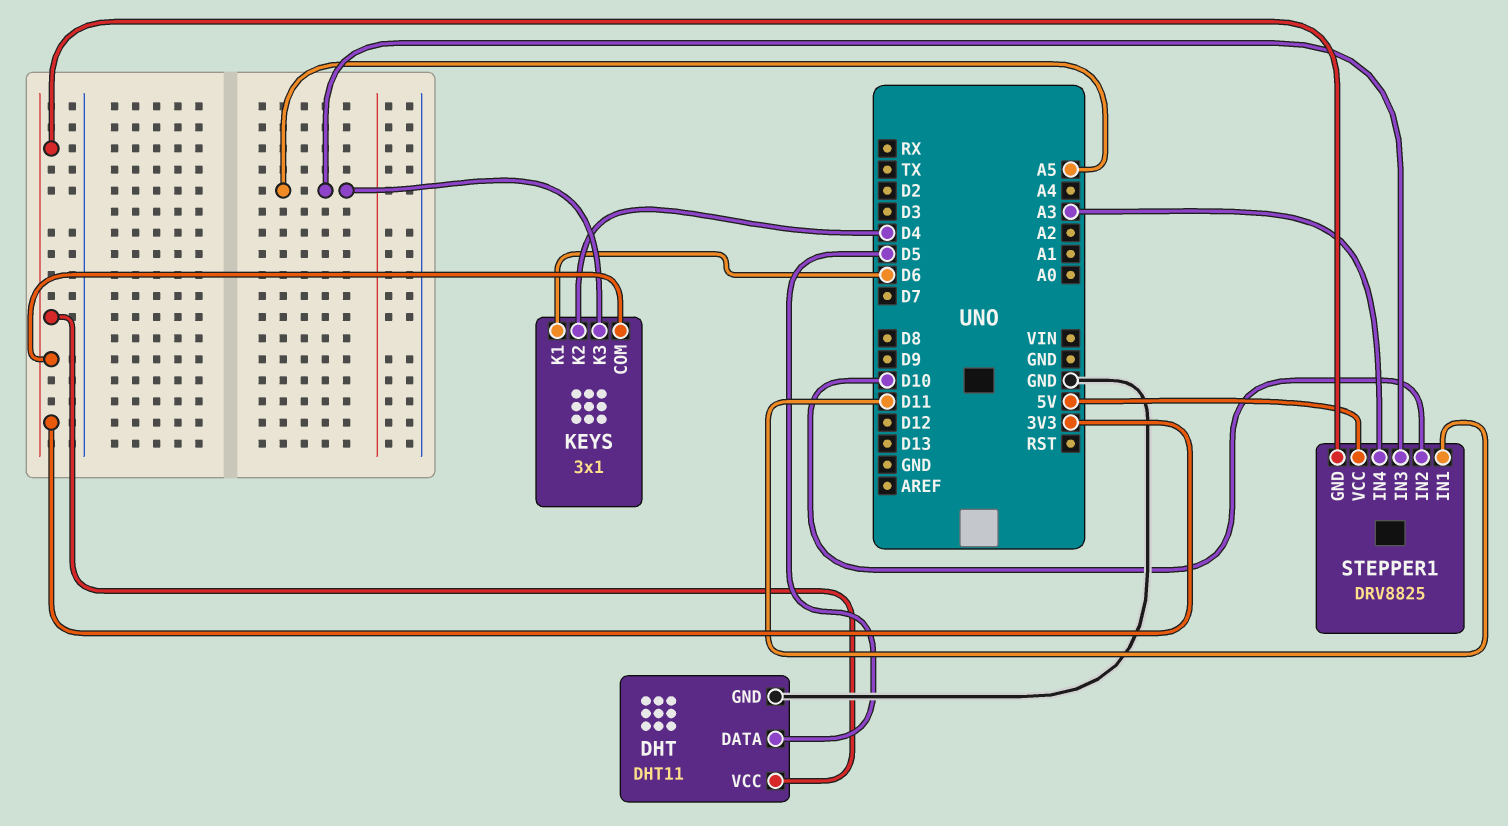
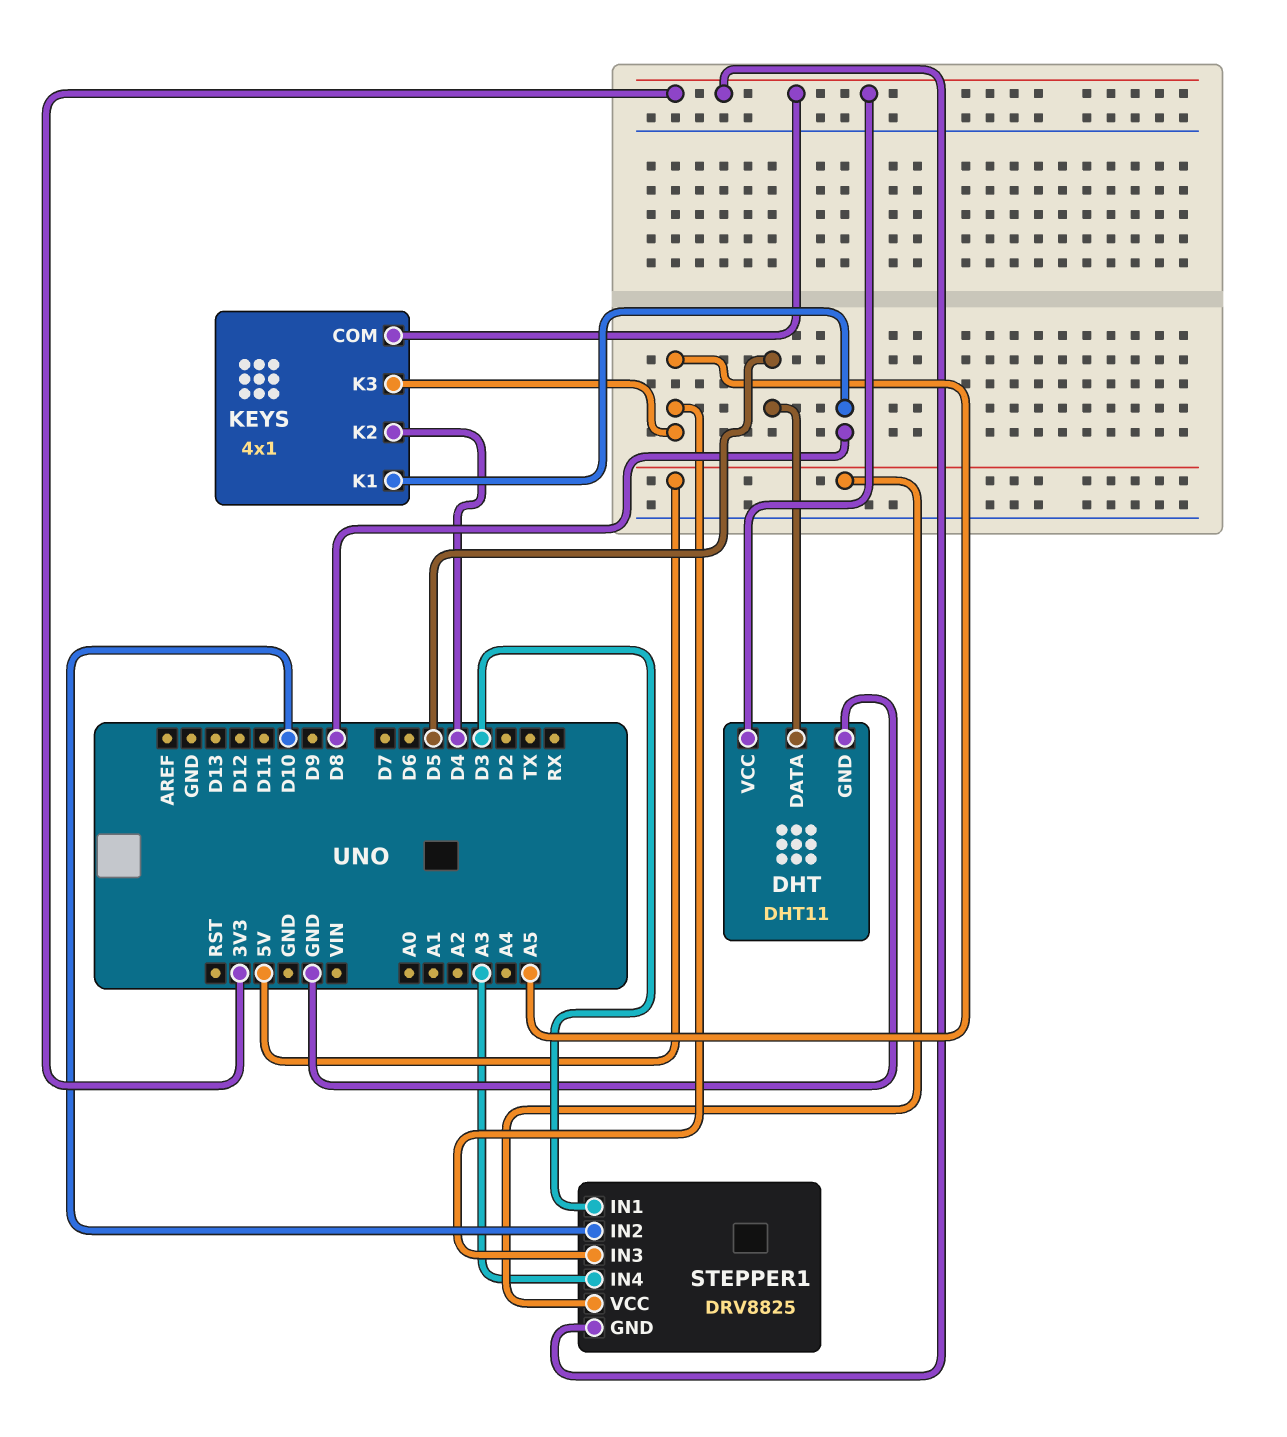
KEYS: 3x1 -> 4x1
KEYS pin K1: D6 -> D8
STEPPER1 pin IN1: D11 -> D3

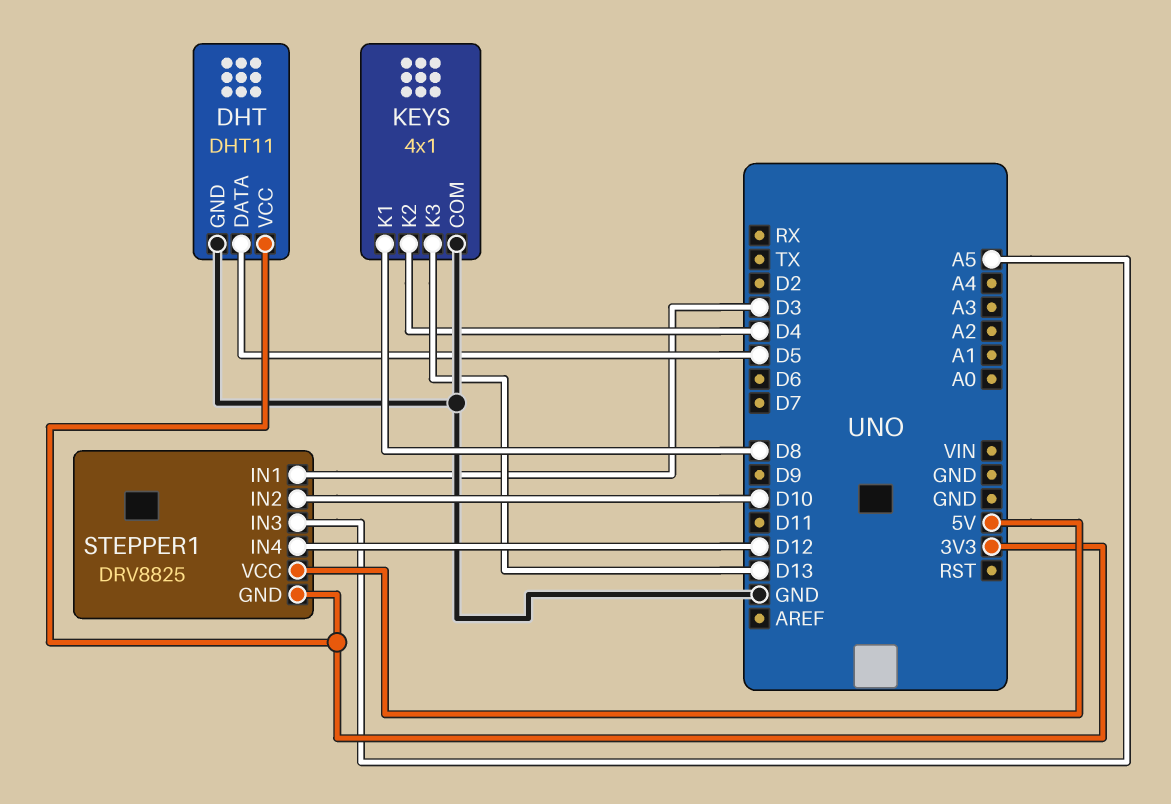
KEYS pin COM: 3V3 -> GND
KEYS pin K3: A5 -> D13
STEPPER1 pin IN4: A3 -> D12

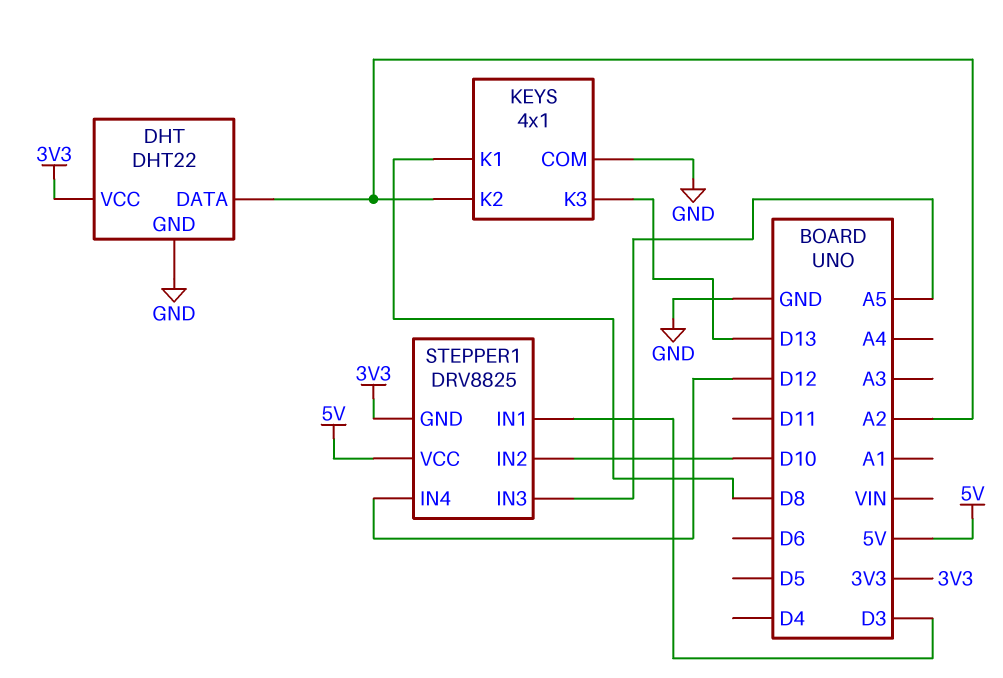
DHT: DHT11 -> DHT22
DHT pin DATA: D5 -> A2
KEYS pin K2: D4 -> A2

